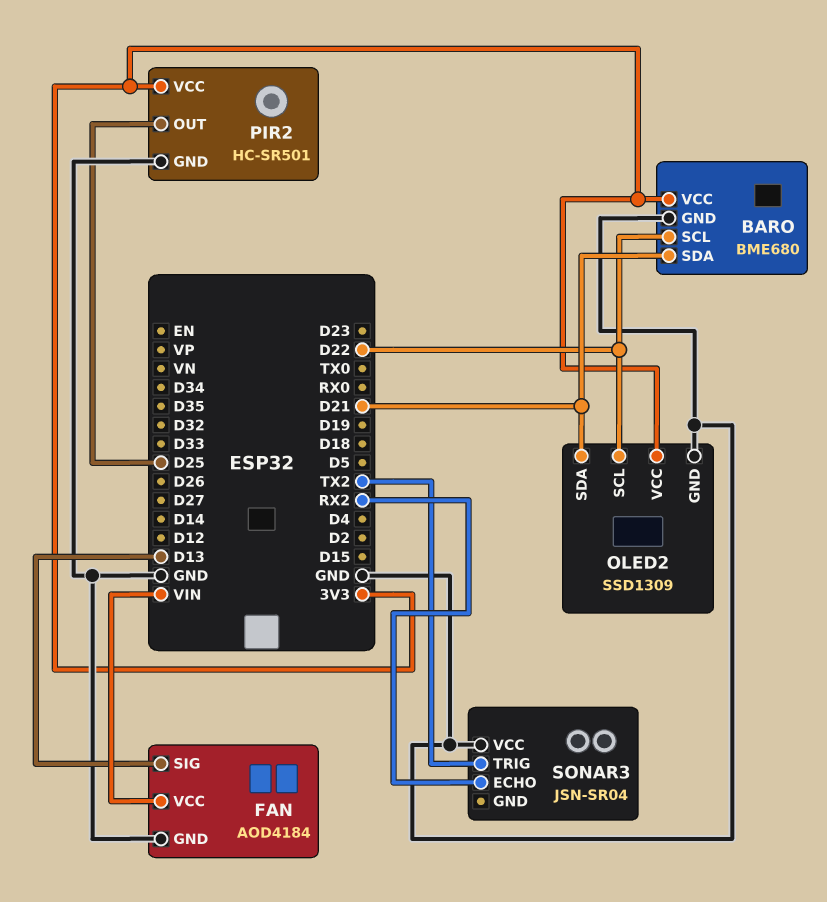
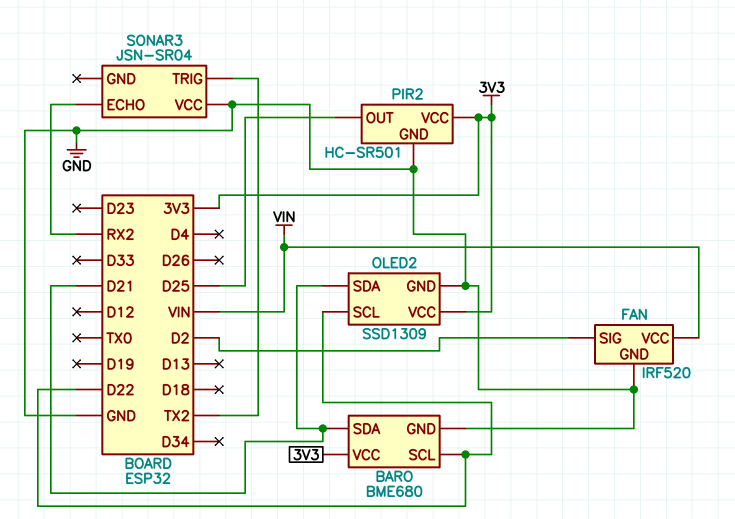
FAN: AOD4184 -> IRF520
FAN pin SIG: D13 -> D2

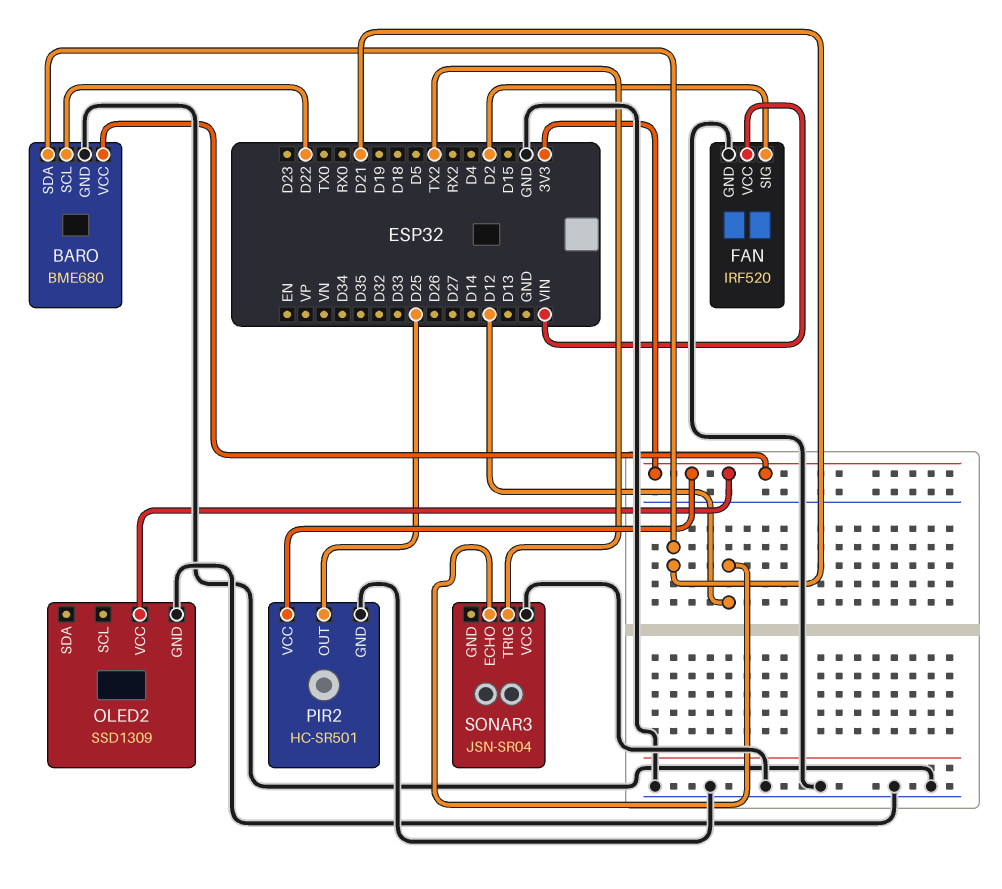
OLED2 pin SCL: D22 -> none
OLED2 pin SDA: D21 -> none
SONAR3 pin ECHO: RX2 -> D12

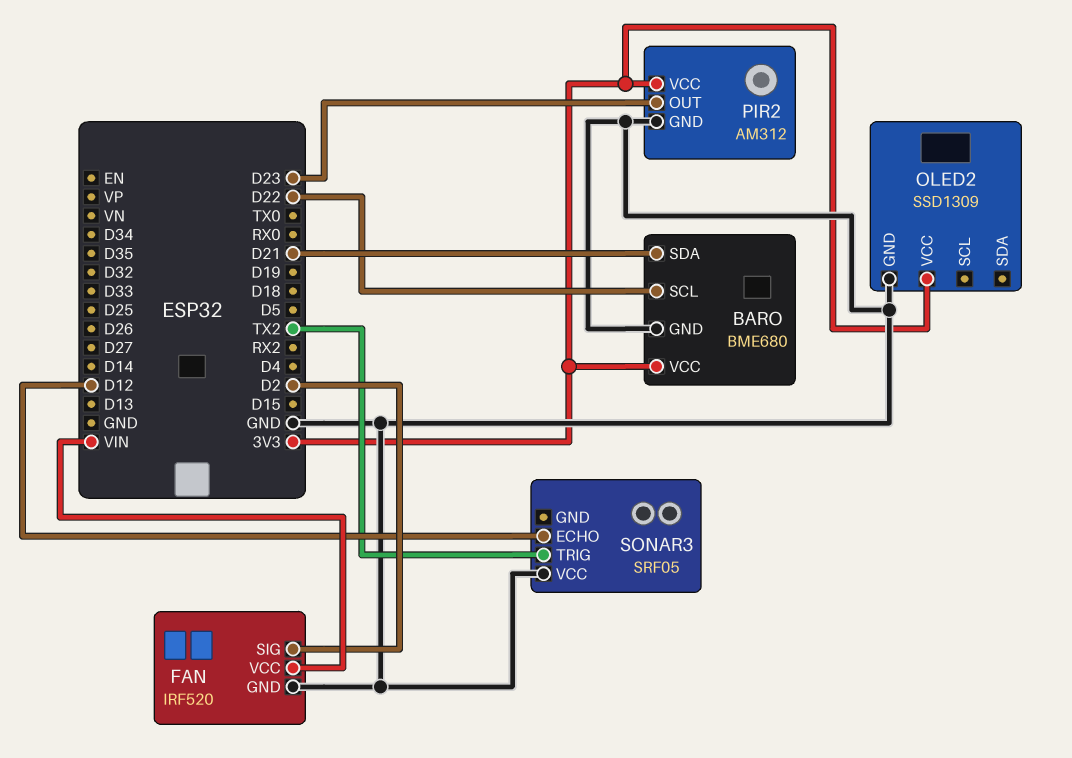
PIR2: HC-SR501 -> AM312
PIR2 pin OUT: D25 -> D23
SONAR3: JSN-SR04 -> SRF05

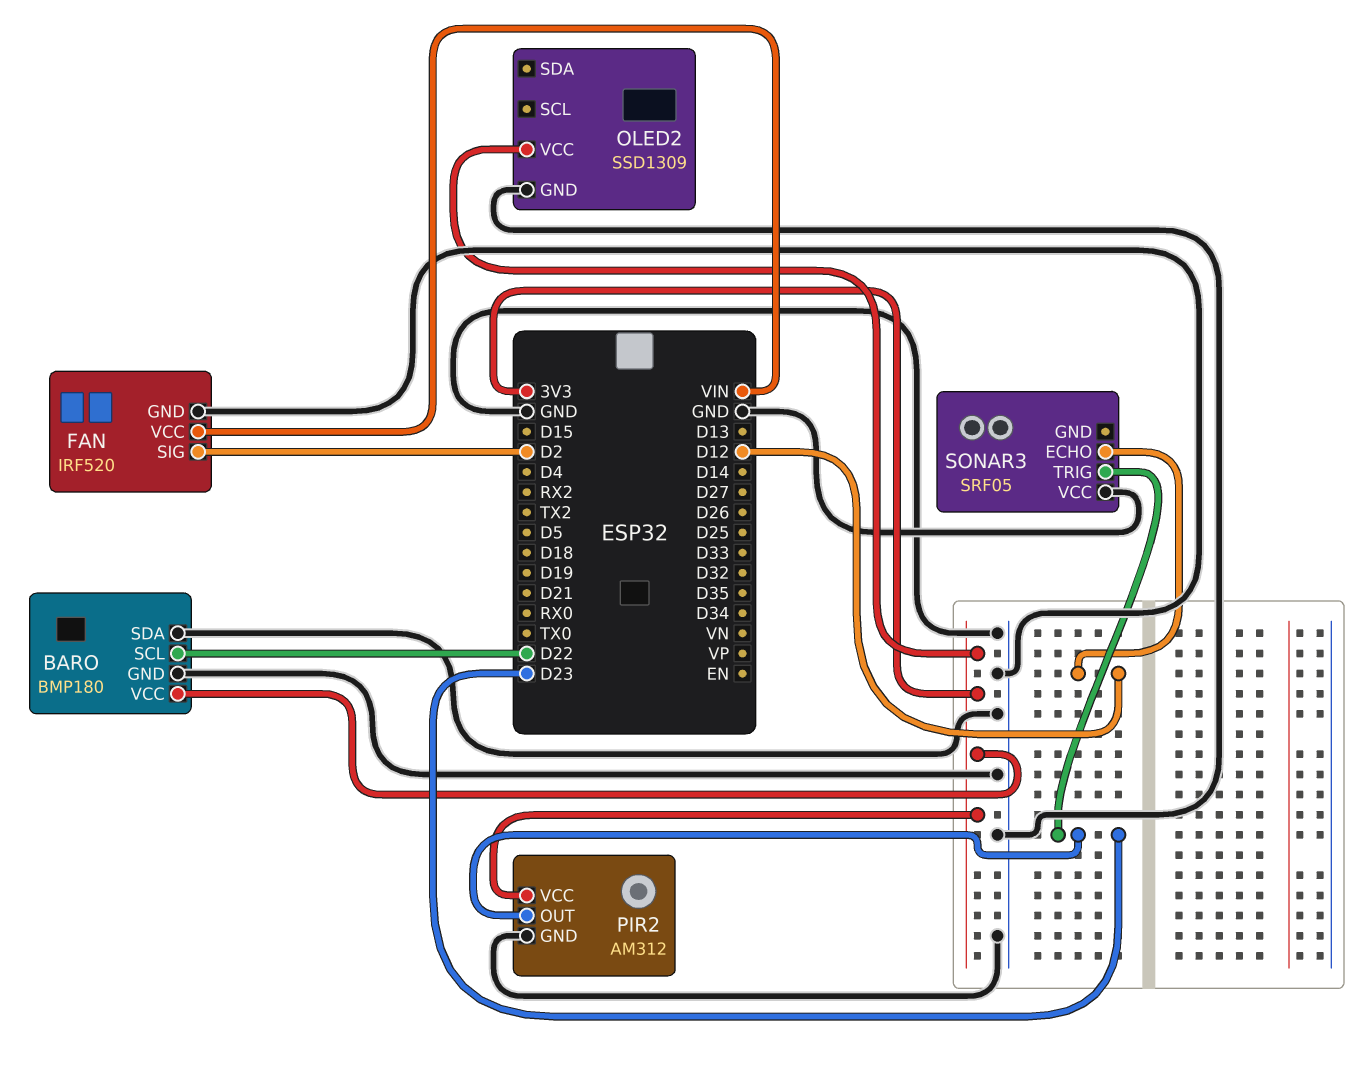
BARO: BME680 -> BMP180
BARO pin SDA: D21 -> GND
SONAR3 pin TRIG: TX2 -> D23

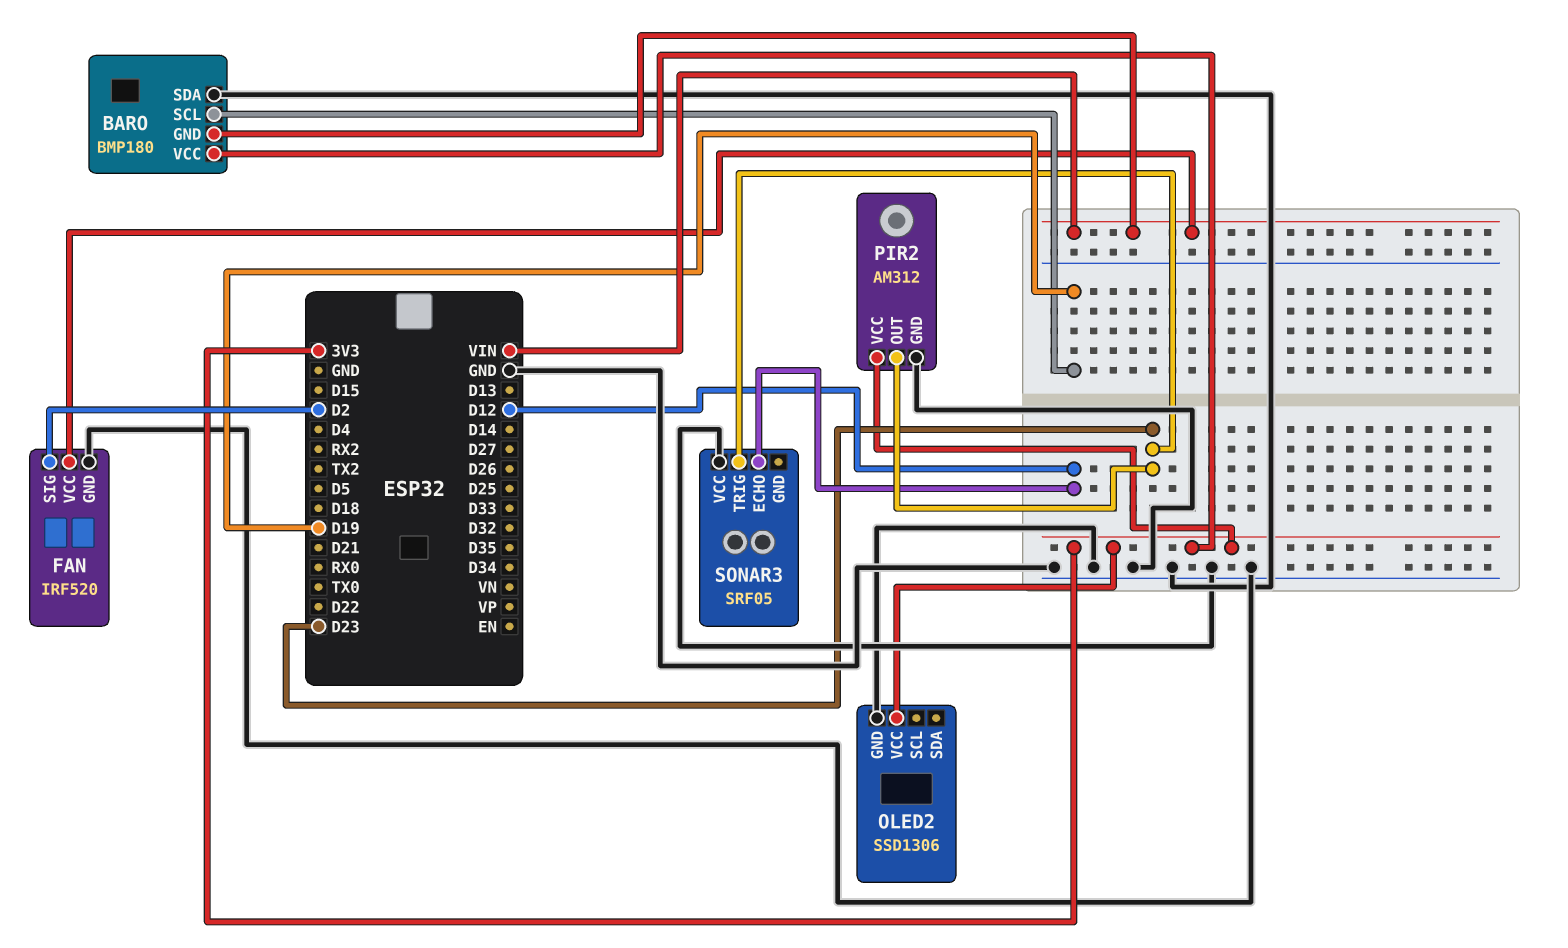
BARO pin GND: GND -> VIN
BARO pin SCL: D22 -> D19
OLED2: SSD1309 -> SSD1306

